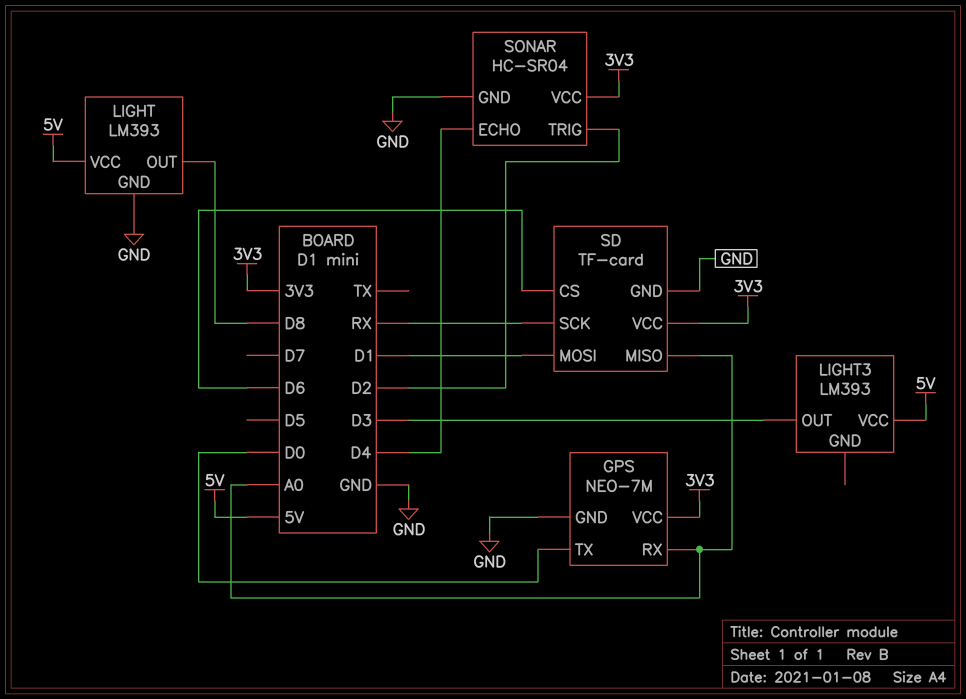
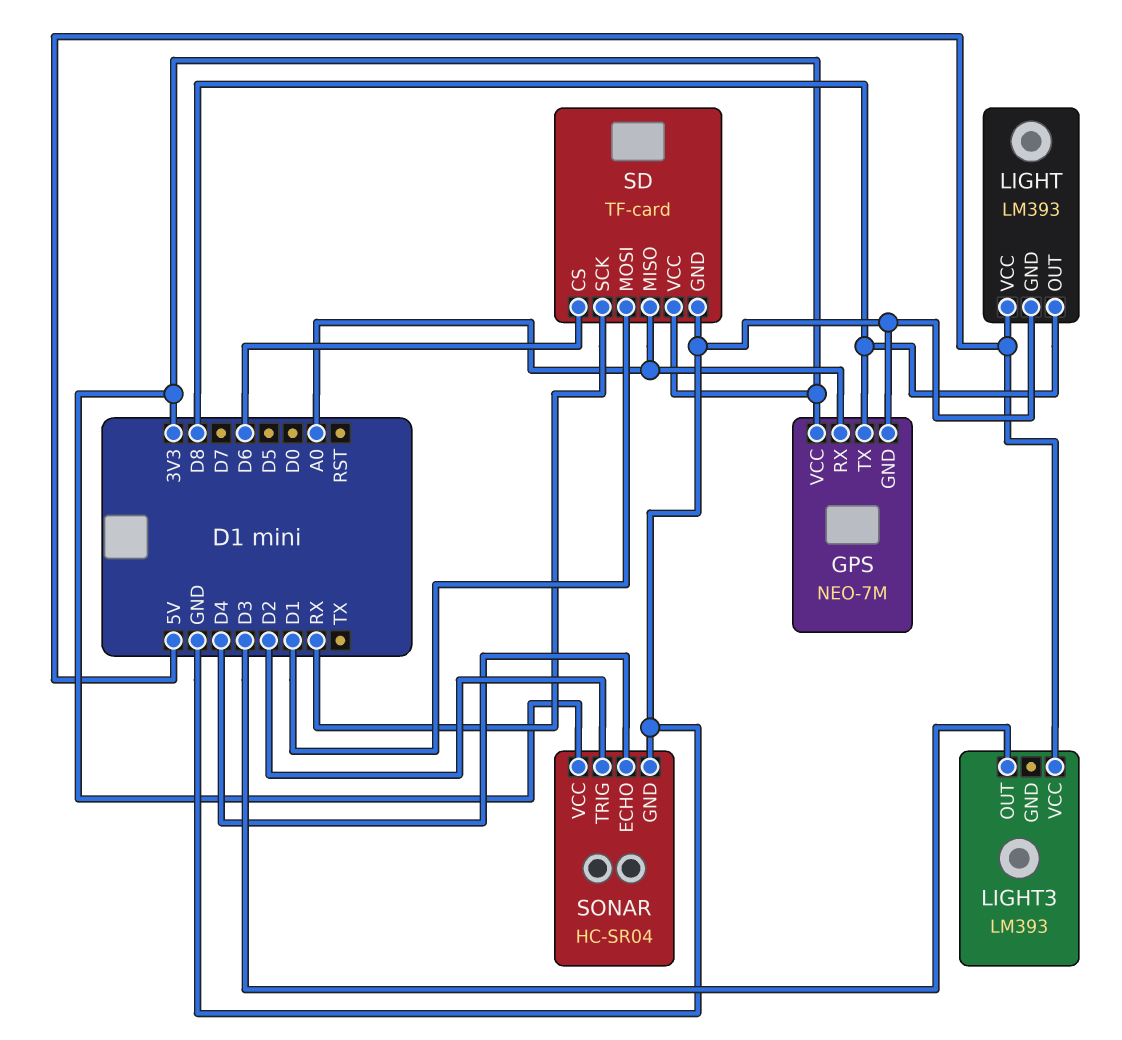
GPS pin TX: D0 -> D8

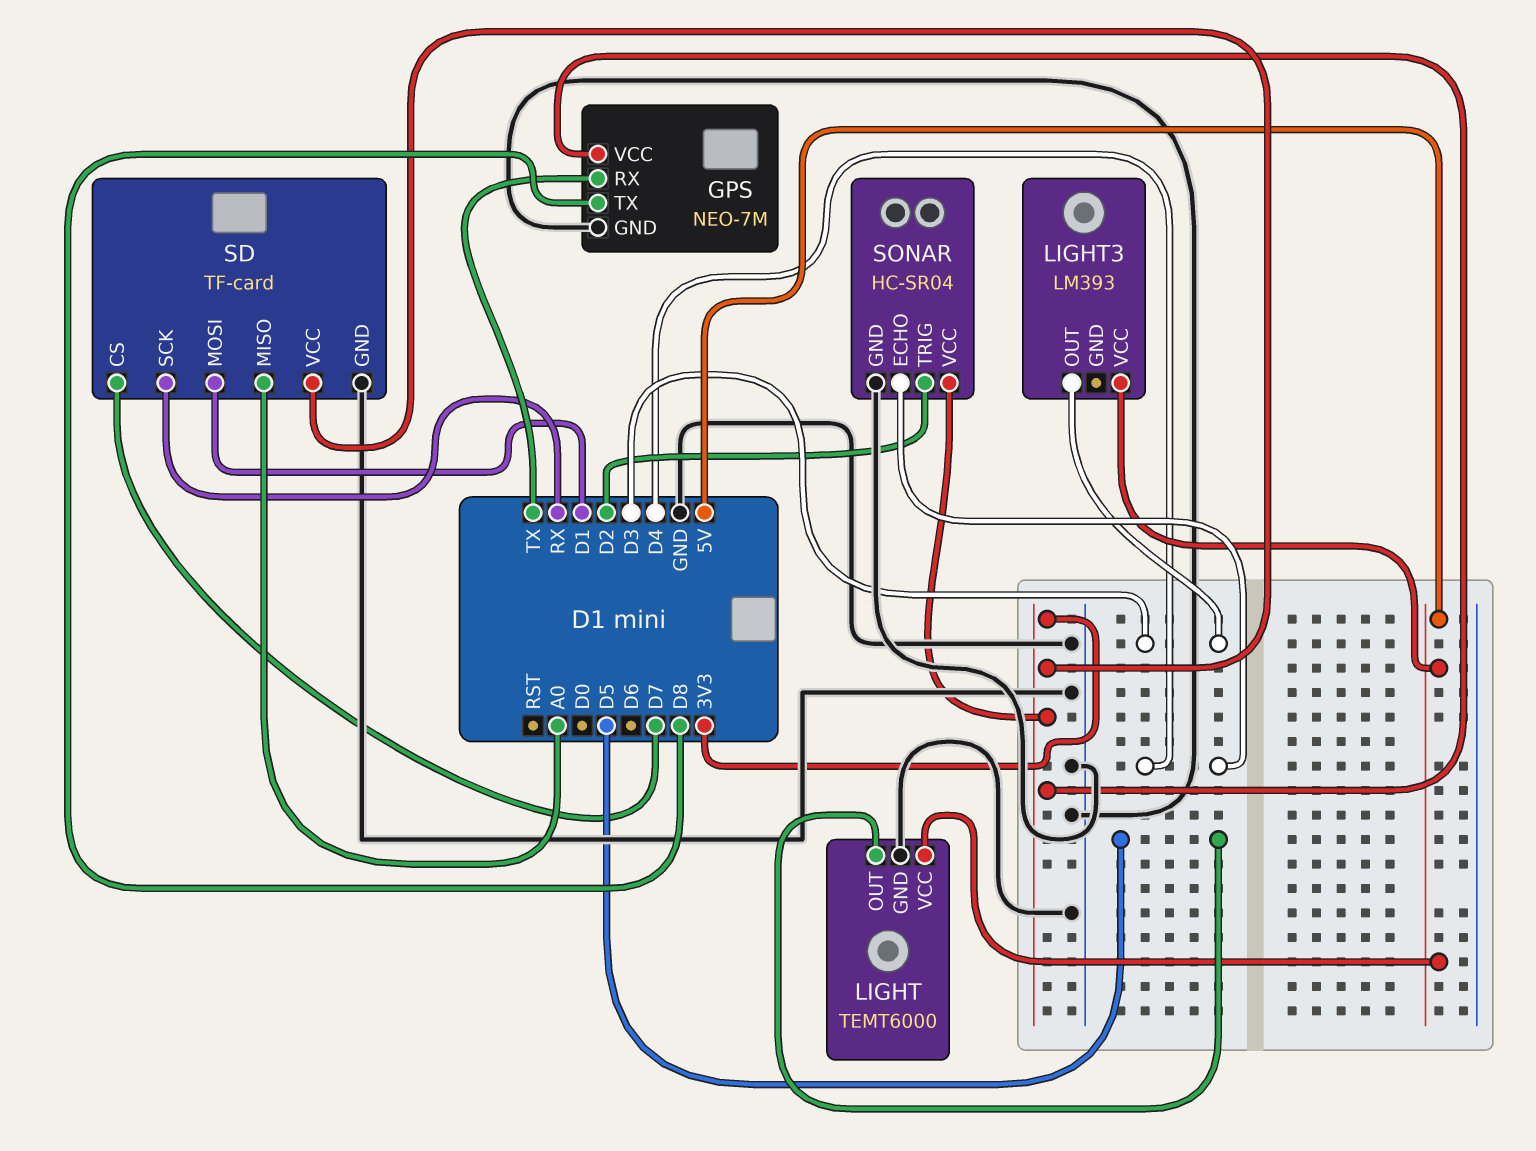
GPS pin RX: A0 -> TX
LIGHT: LM393 -> TEMT6000
LIGHT pin OUT: D8 -> D5
SD pin CS: D6 -> D7

